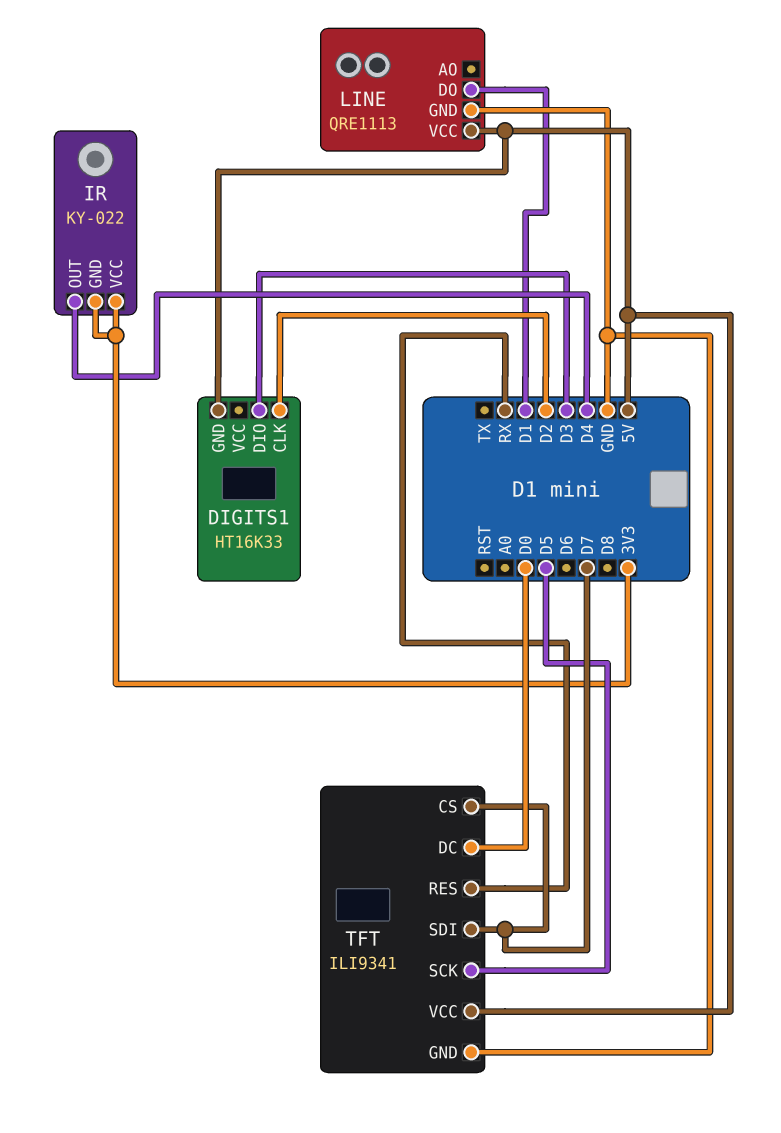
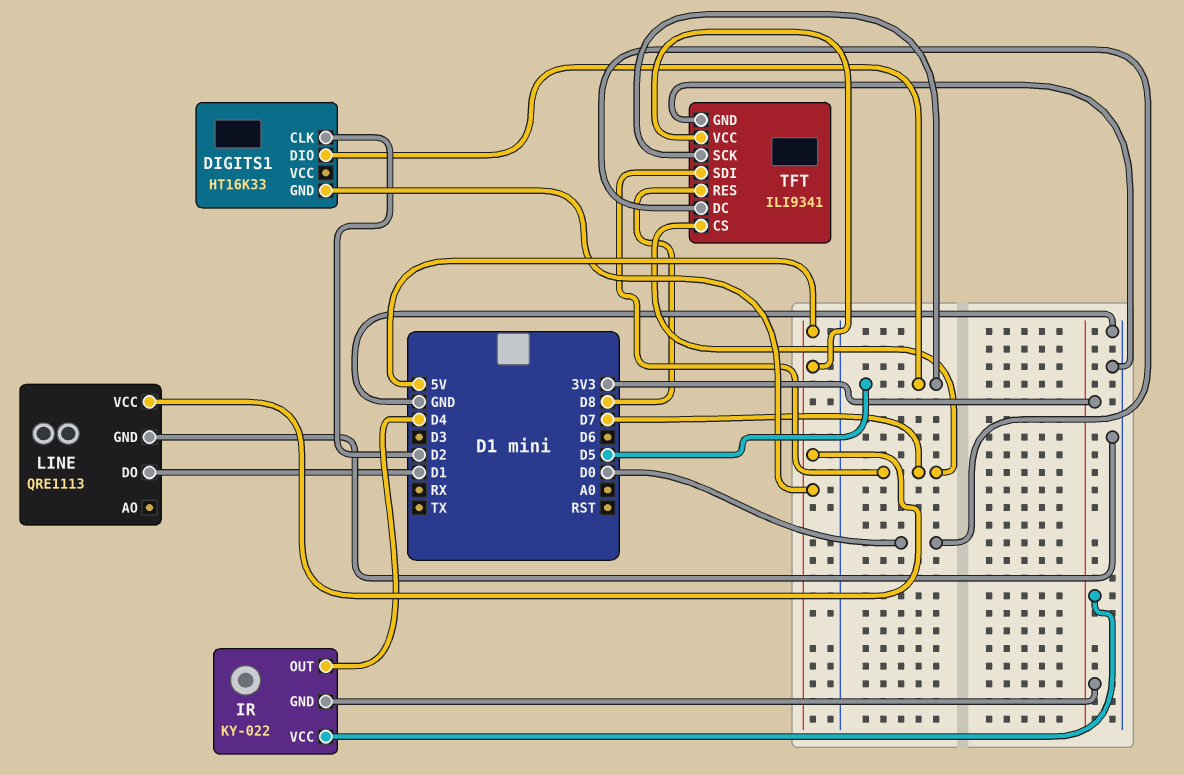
DIGITS1 pin DIO: D3 -> D5
TFT pin RES: RX -> D8

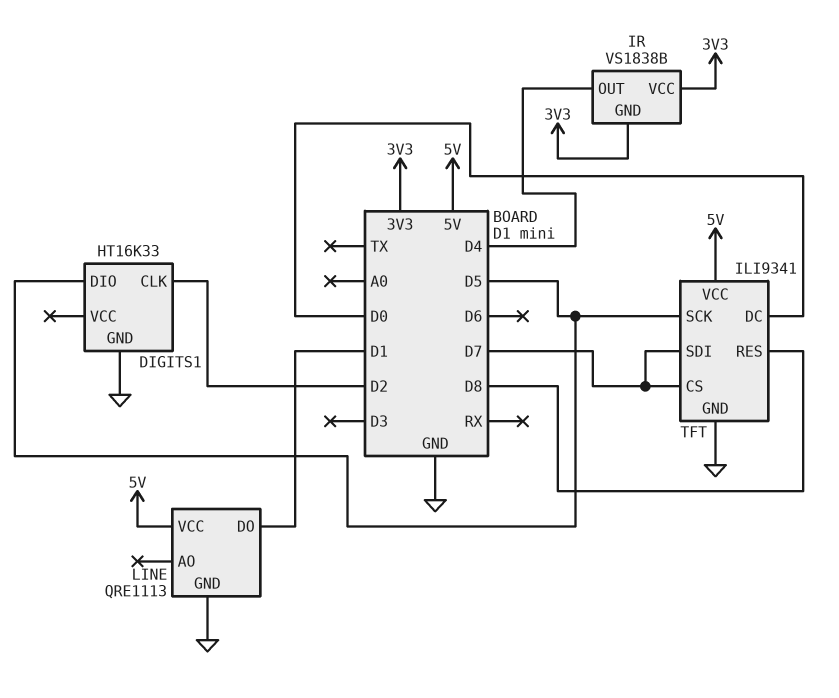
DIGITS1 pin GND: 5V -> GND
IR: KY-022 -> VS1838B

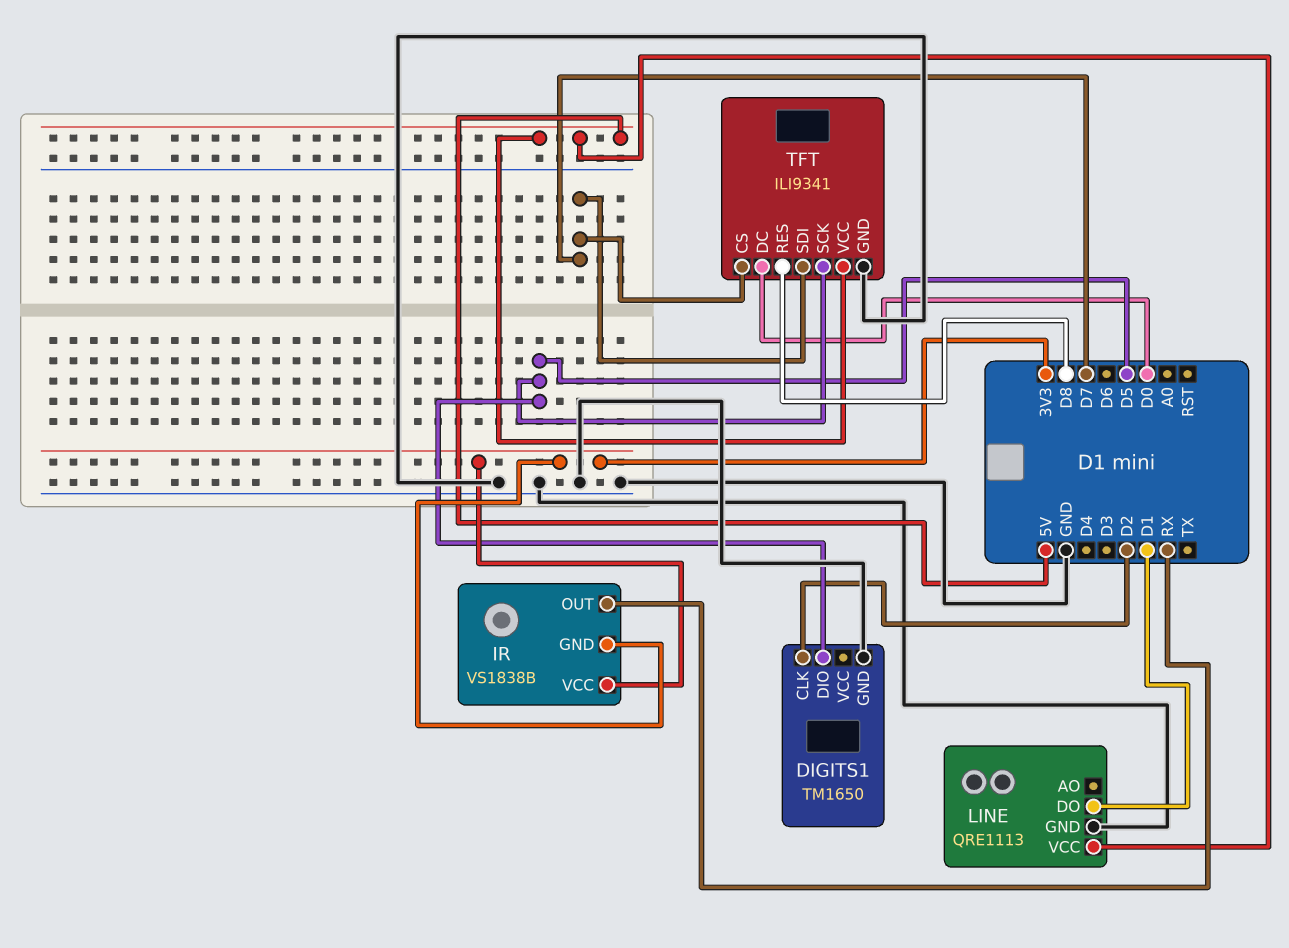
DIGITS1: HT16K33 -> TM1650
IR pin OUT: D4 -> RX

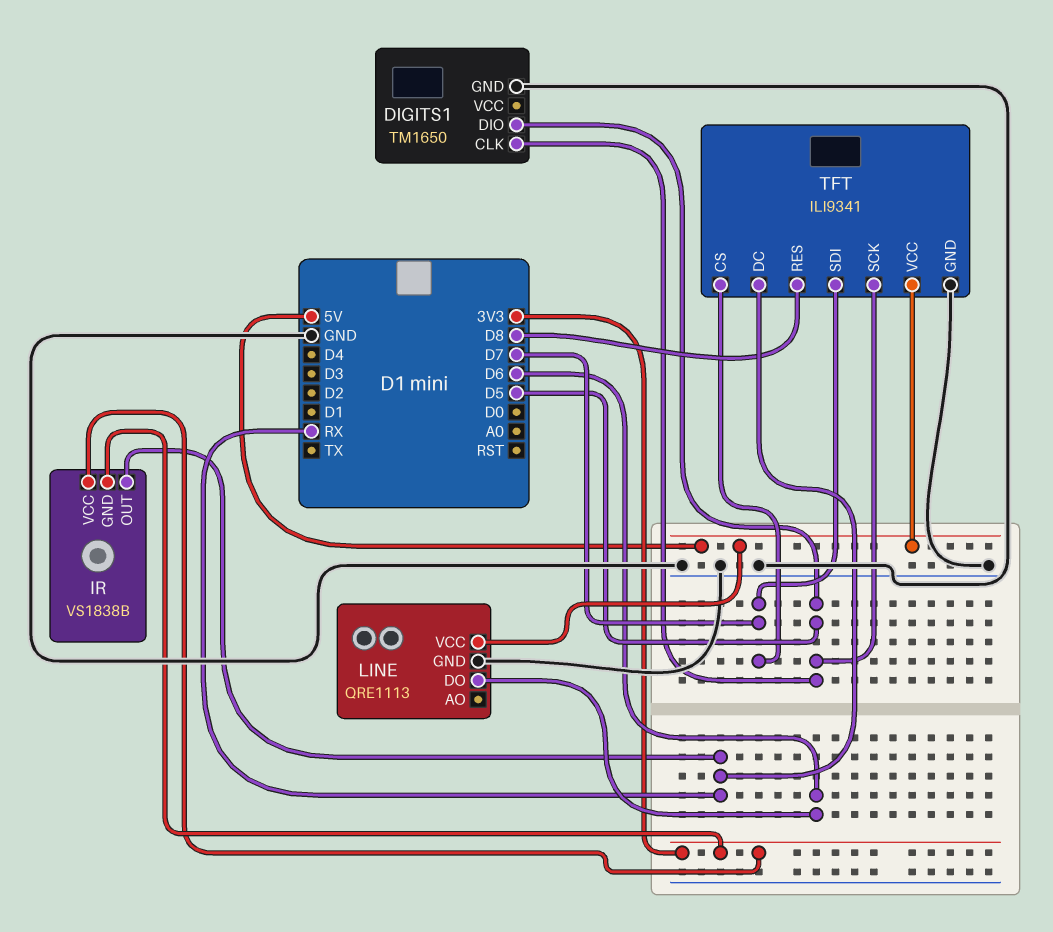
DIGITS1 pin CLK: D2 -> D5
LINE pin DO: D1 -> D6
TFT pin DC: D0 -> RX

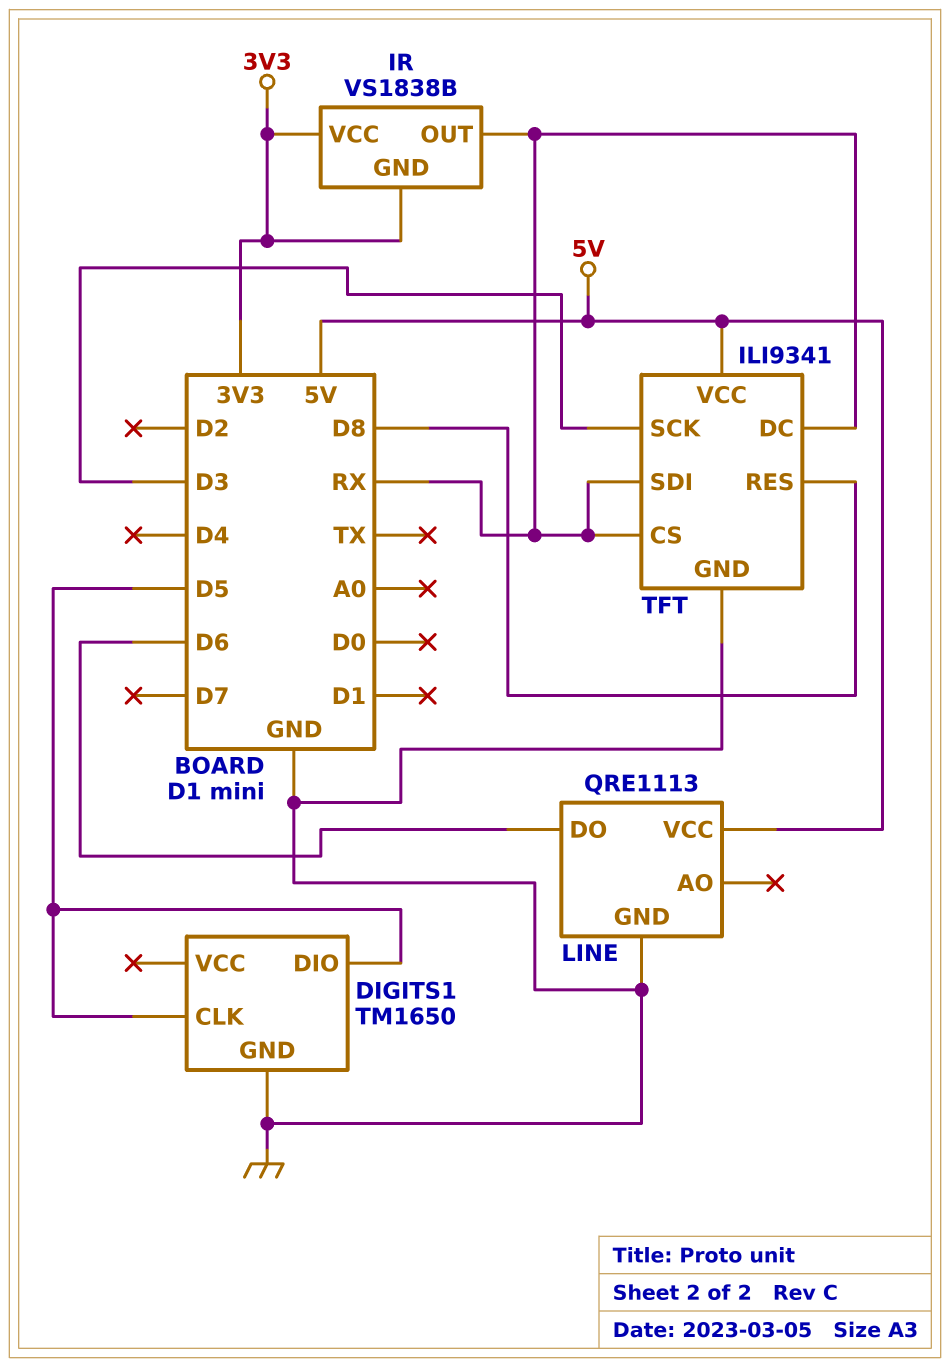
TFT pin CS: D7 -> RX
TFT pin SCK: D5 -> D3
TFT pin SDI: D7 -> RX

